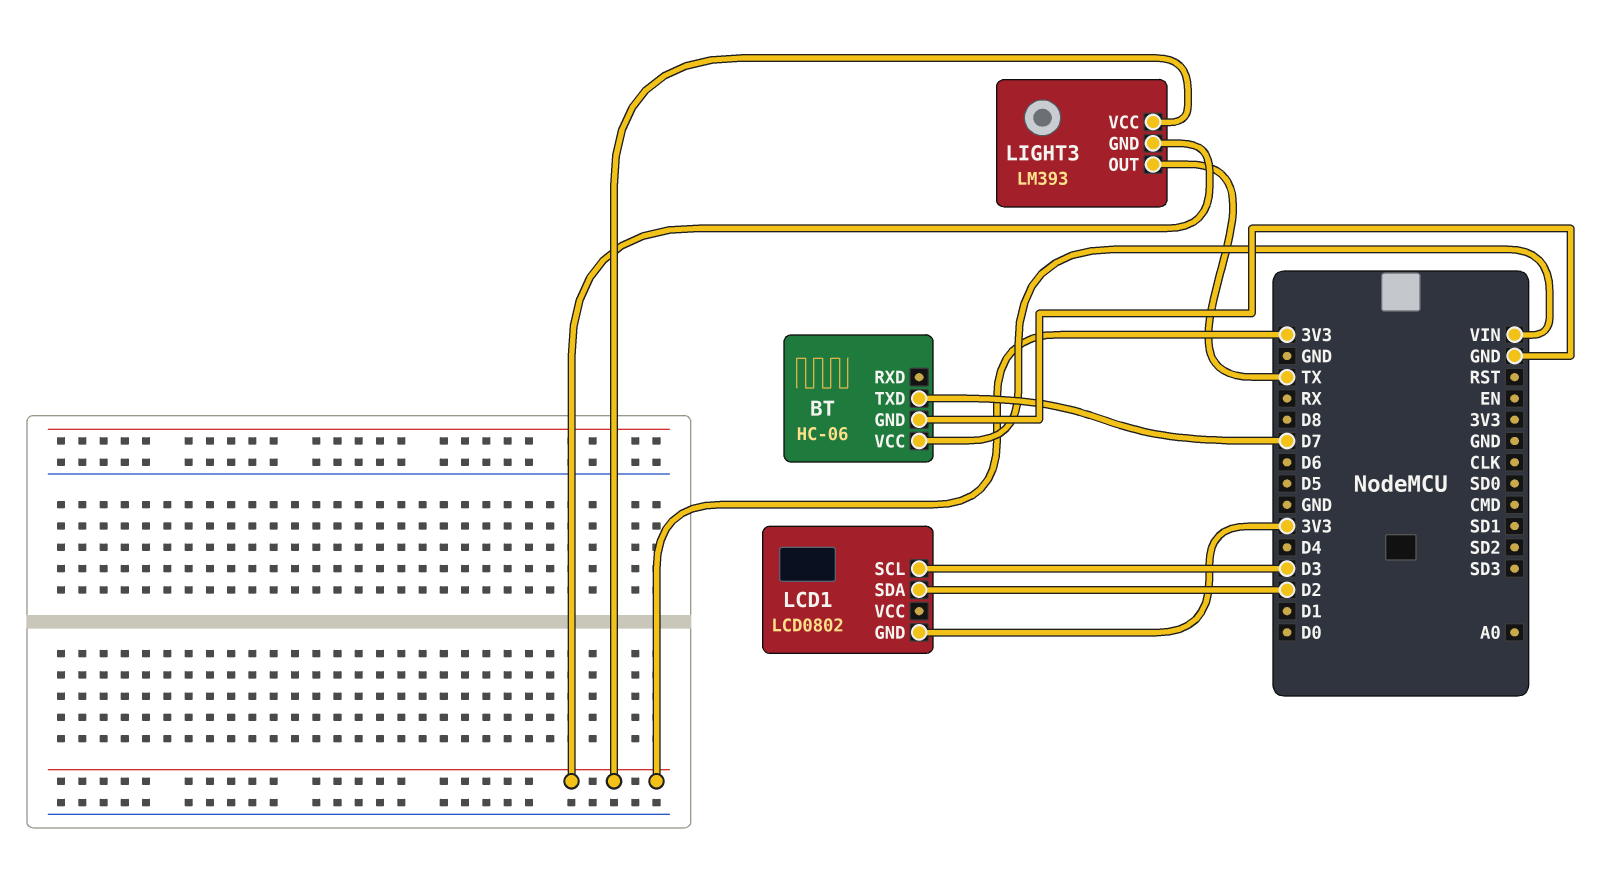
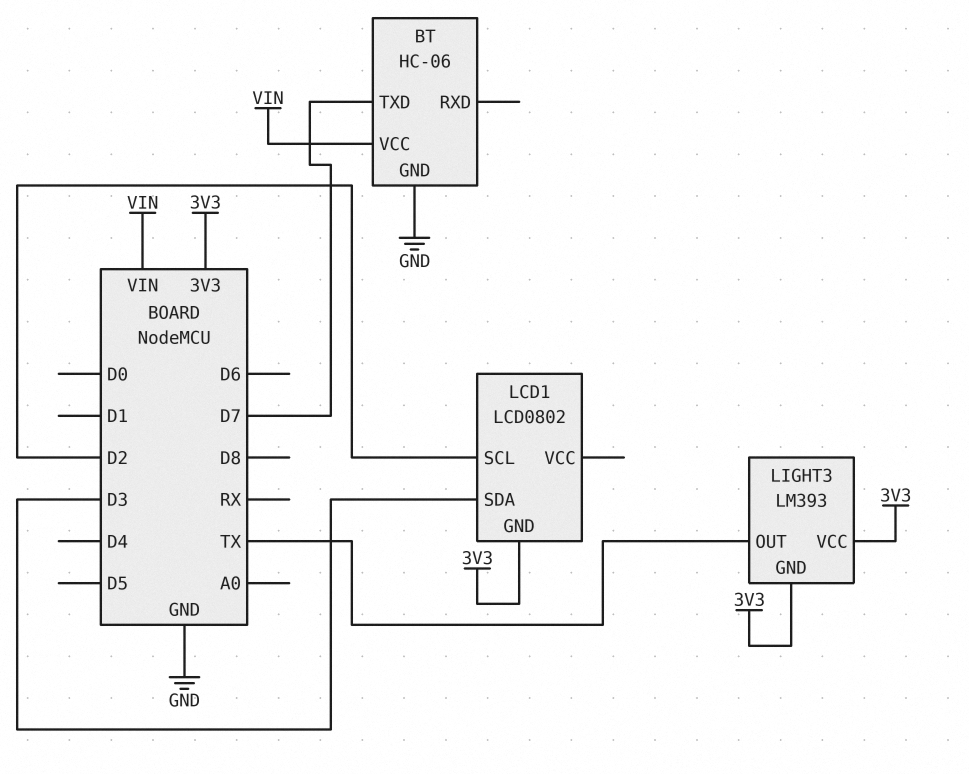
LCD1 pin SCL: D3 -> D2
LCD1 pin SDA: D2 -> D3

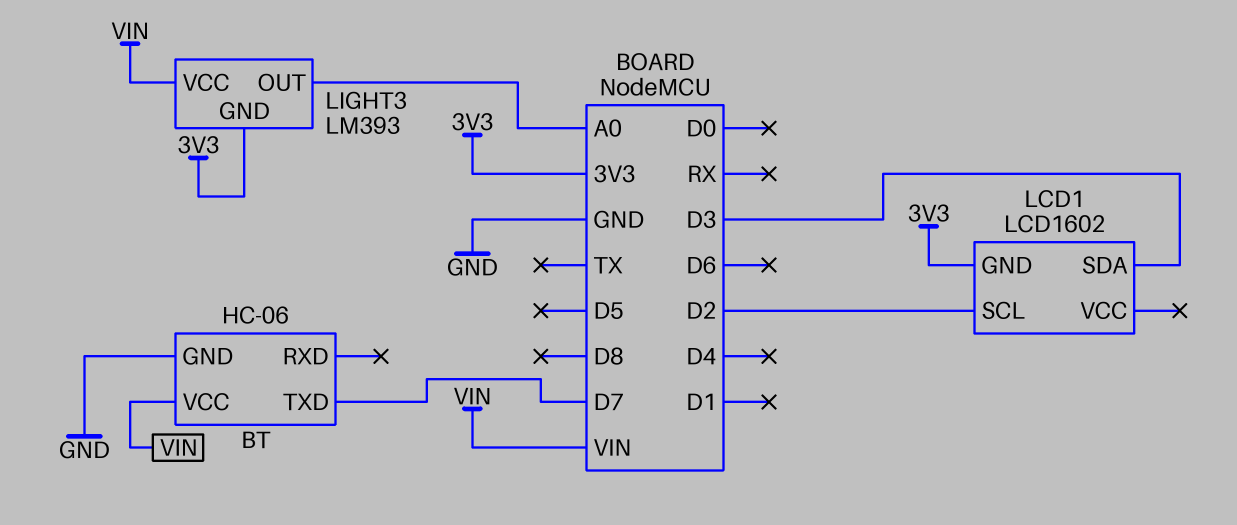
LCD1: LCD0802 -> LCD1602
LIGHT3 pin OUT: TX -> A0
LIGHT3 pin VCC: 3V3 -> VIN

